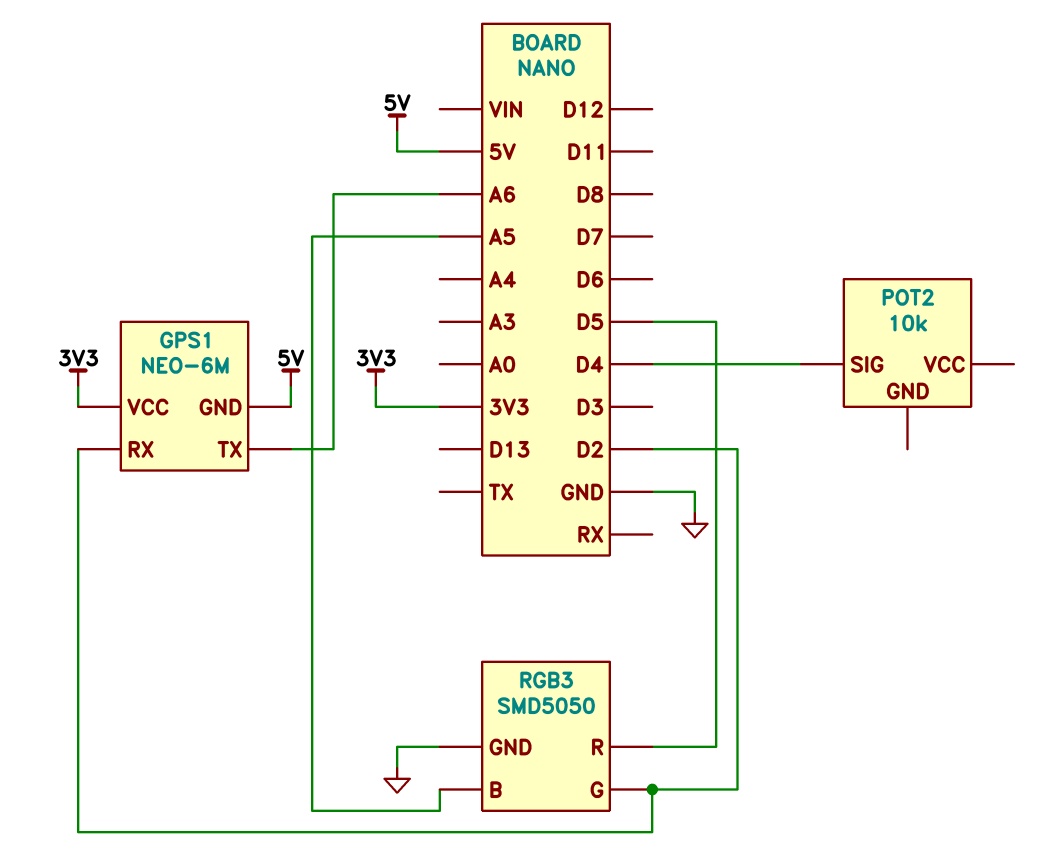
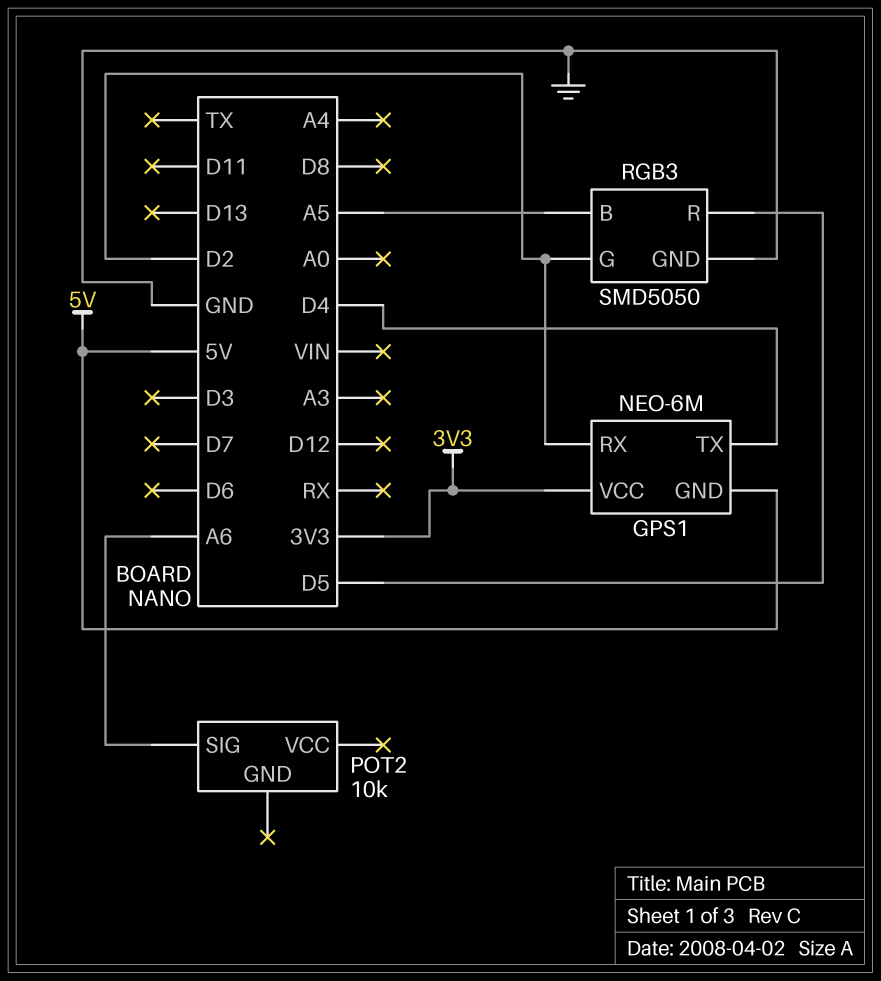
GPS1 pin TX: A6 -> D4
POT2 pin SIG: D4 -> A6

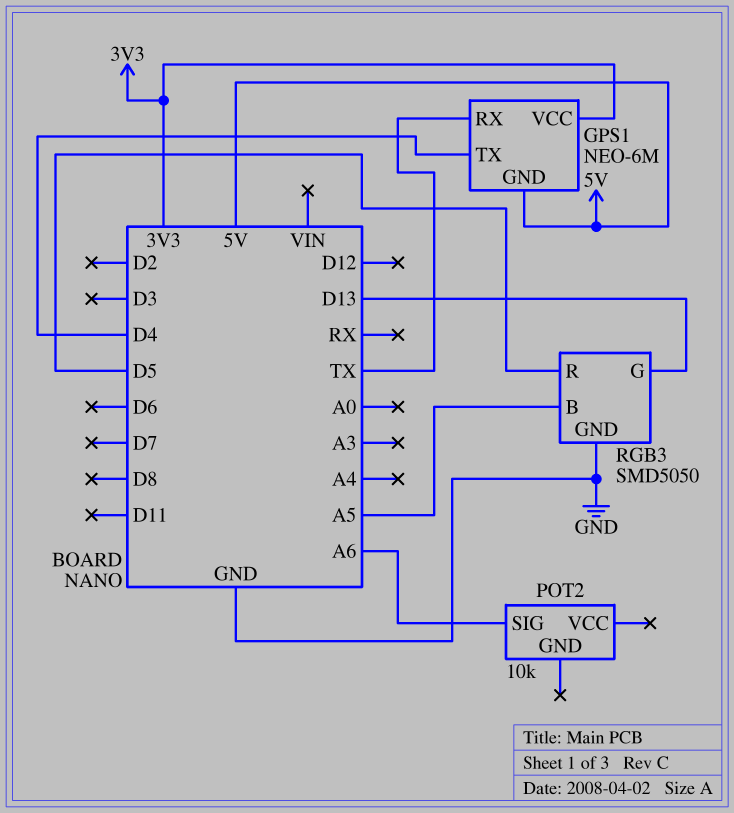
GPS1 pin RX: D2 -> TX
RGB3 pin G: D2 -> D13

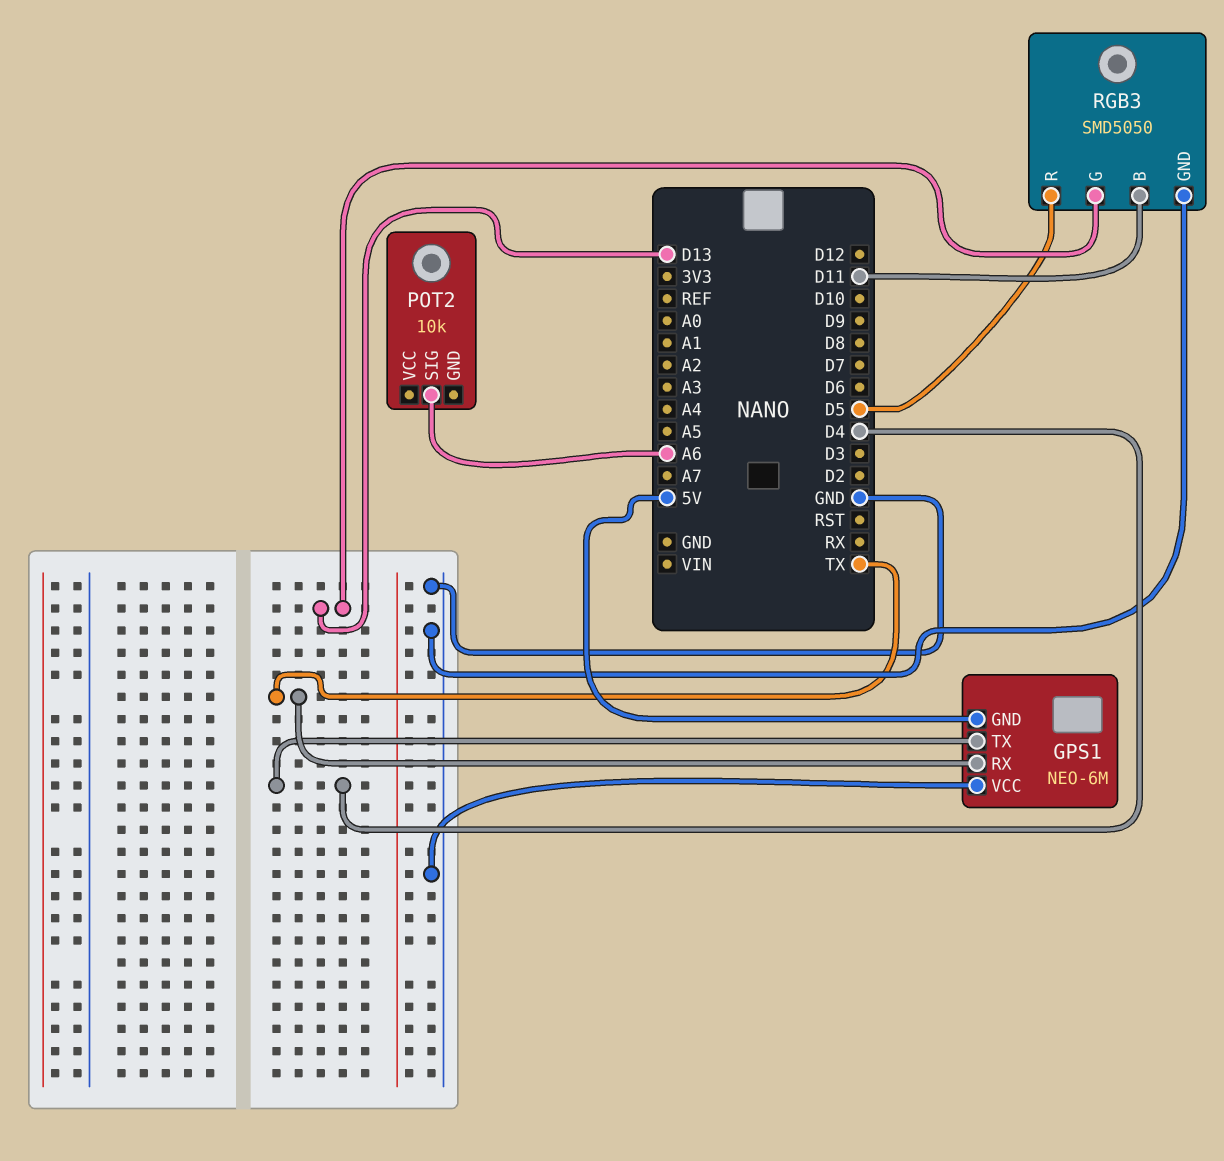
GPS1 pin VCC: 3V3 -> GND
RGB3 pin B: A5 -> D11

